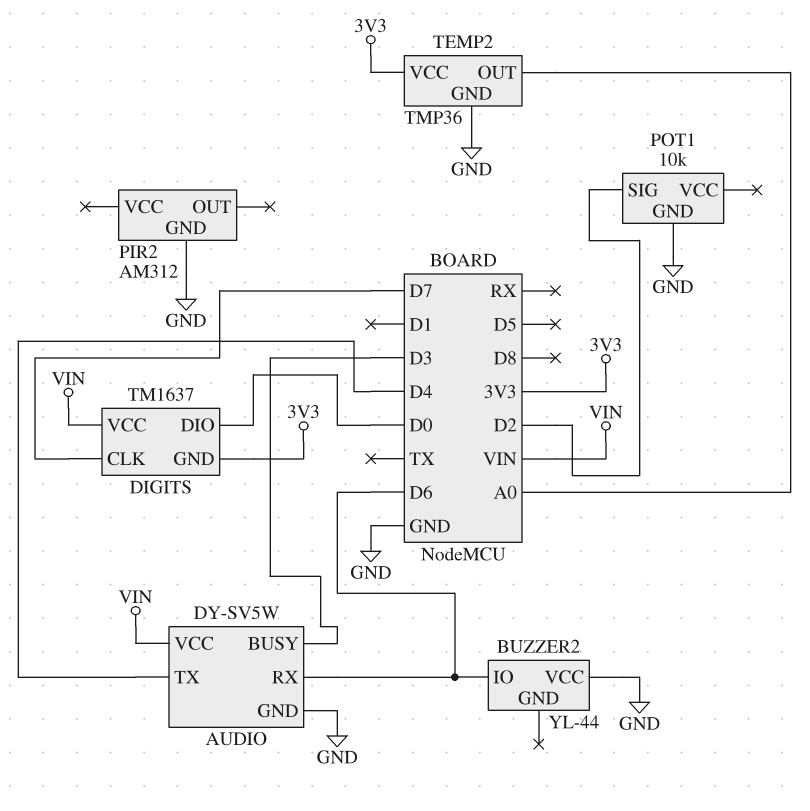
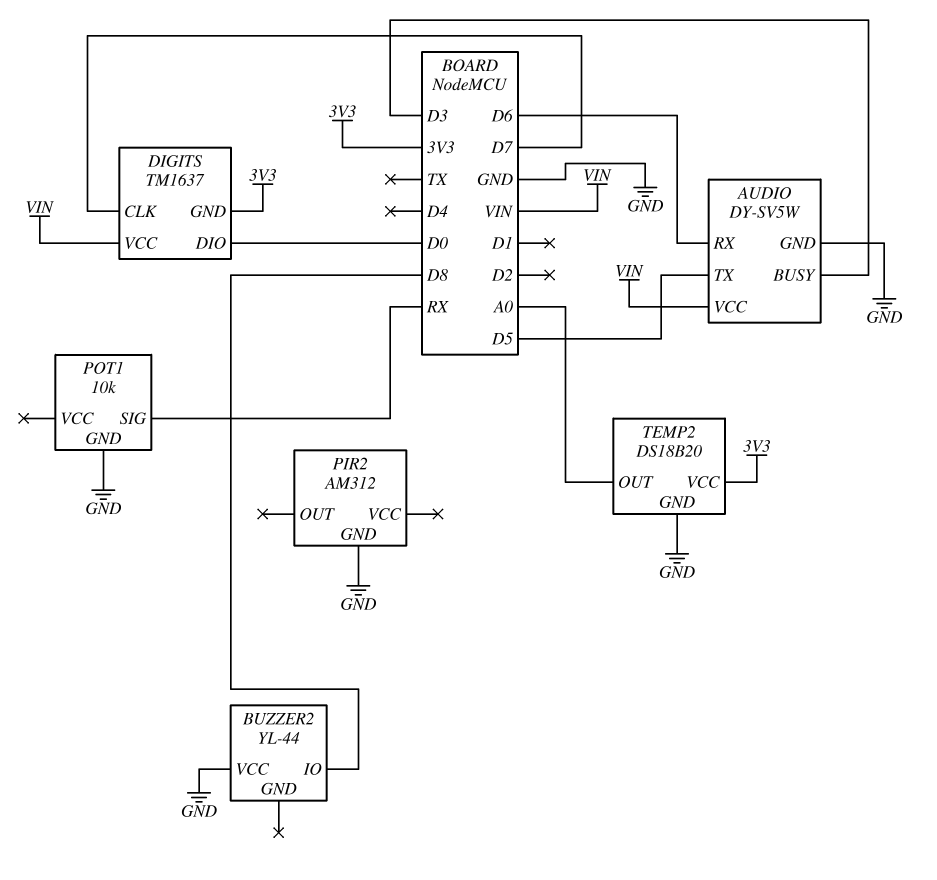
AUDIO pin TX: D4 -> D5
BUZZER2 pin IO: D6 -> D8
POT1 pin SIG: D2 -> RX
TEMP2: TMP36 -> DS18B20

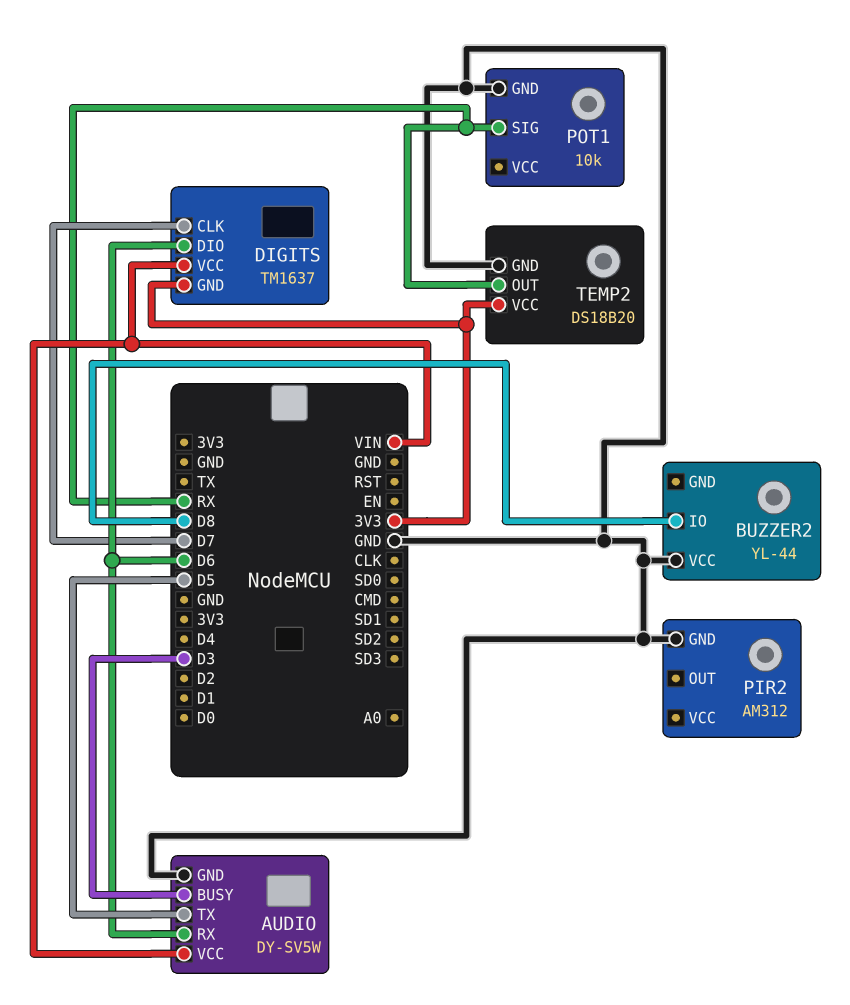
DIGITS pin DIO: D0 -> D6
TEMP2 pin OUT: A0 -> RX

